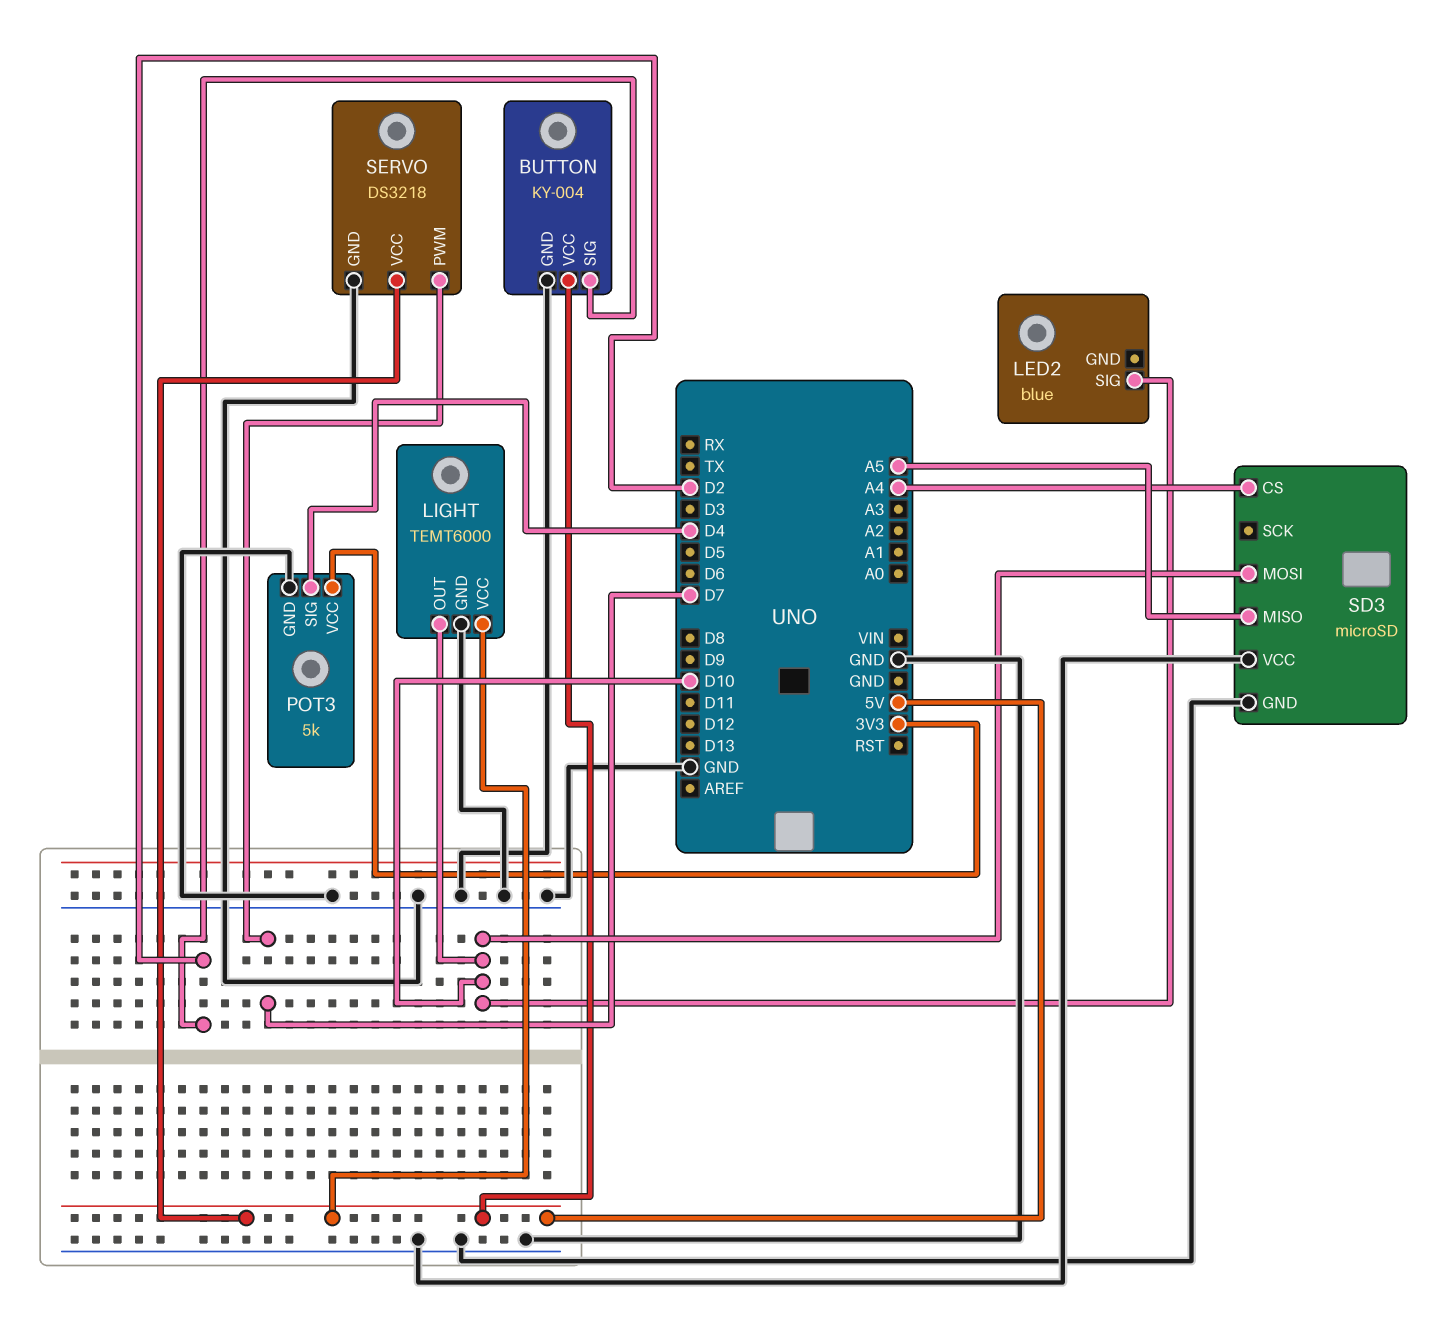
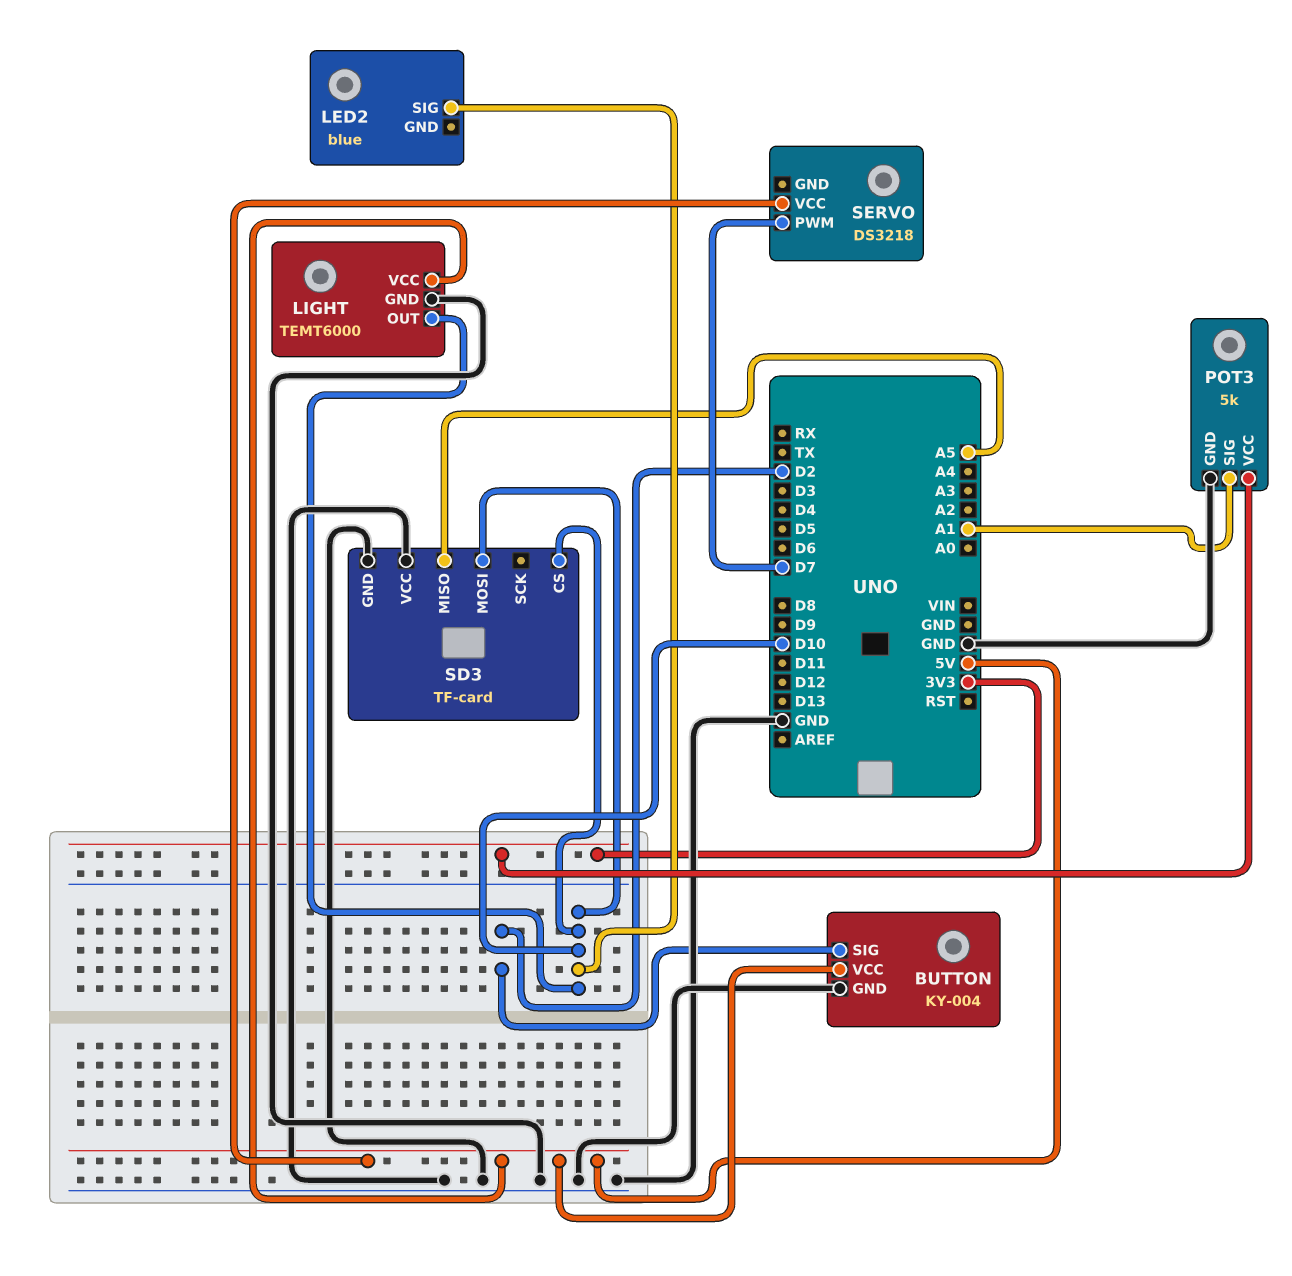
POT3 pin SIG: D4 -> A1
SD3: microSD -> TF-card
SD3 pin CS: A4 -> D10
SERVO pin GND: GND -> none

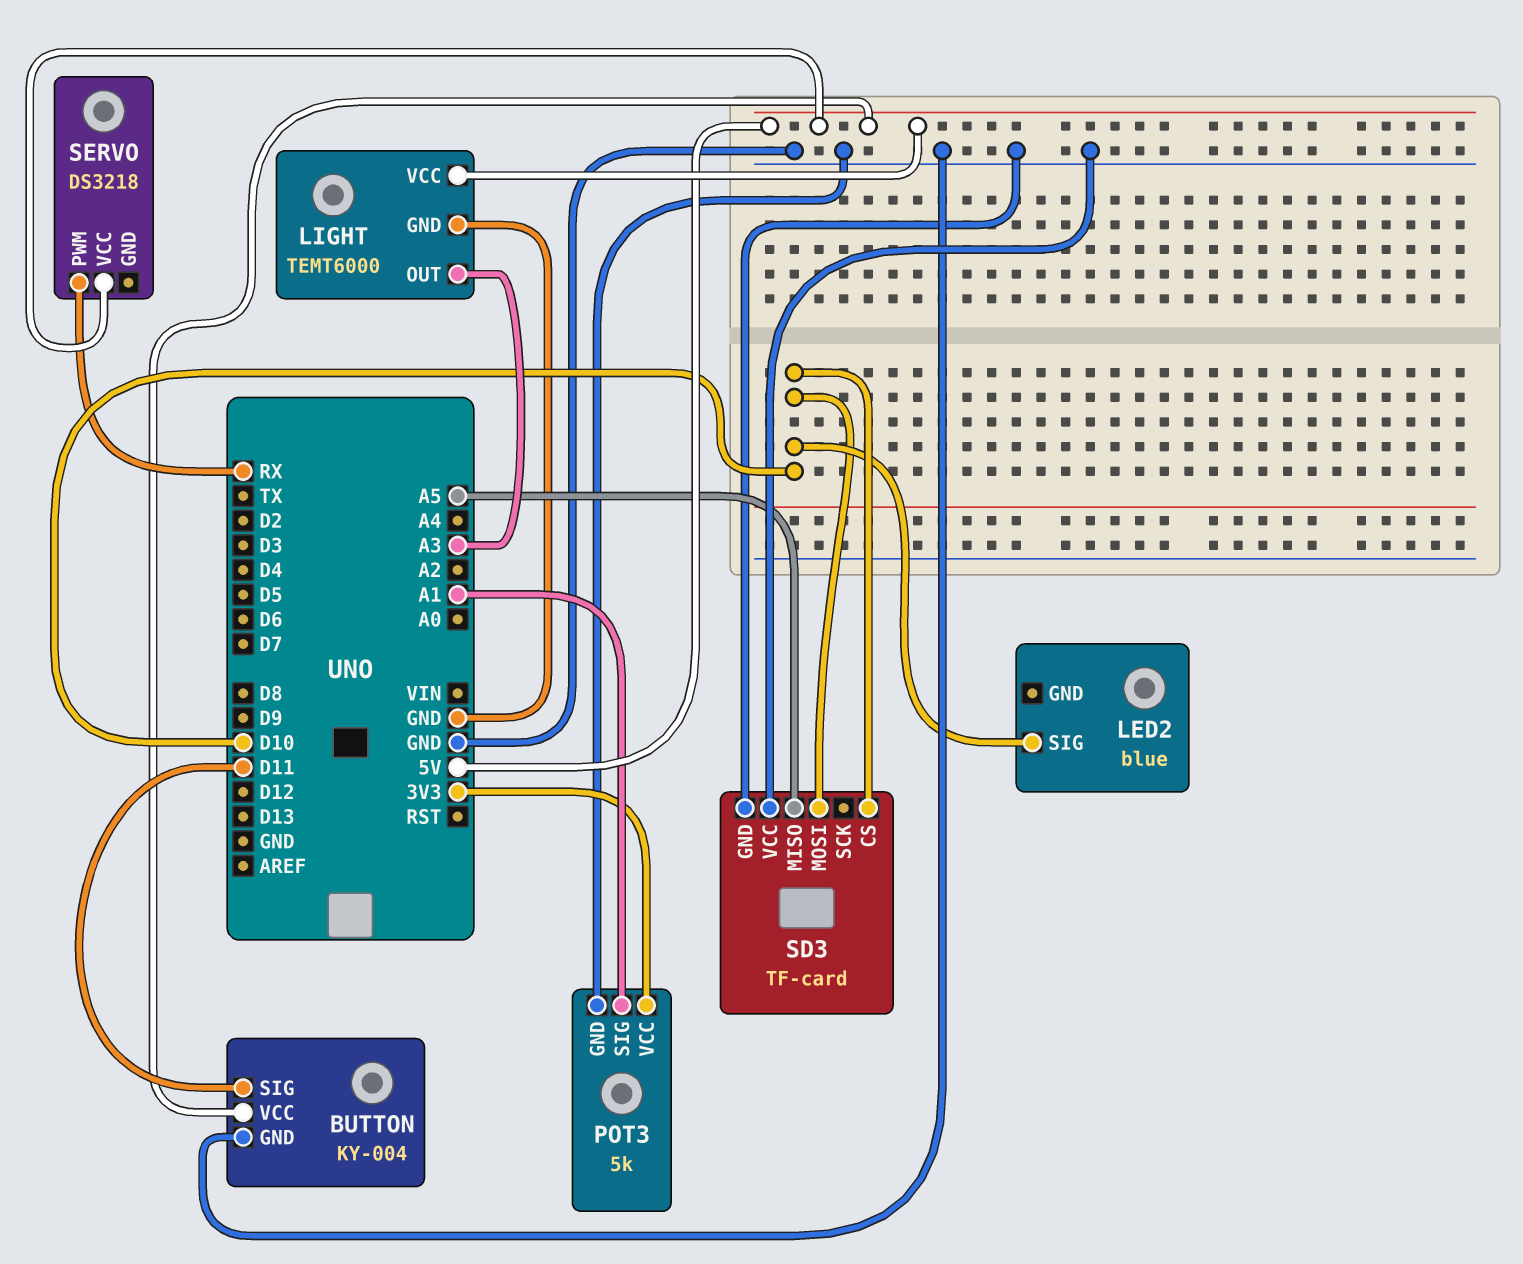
BUTTON pin SIG: D2 -> D11
LIGHT pin OUT: D10 -> A3
SERVO pin PWM: D7 -> RX

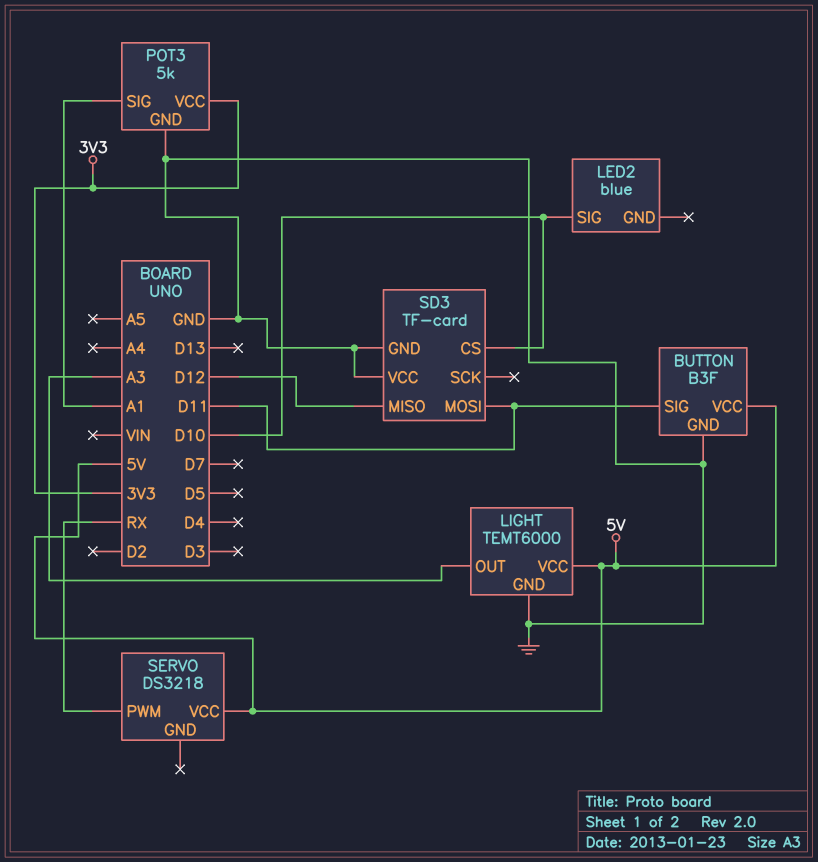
BUTTON: KY-004 -> B3F
SD3 pin MISO: A5 -> D12
SD3 pin MOSI: D10 -> D11

